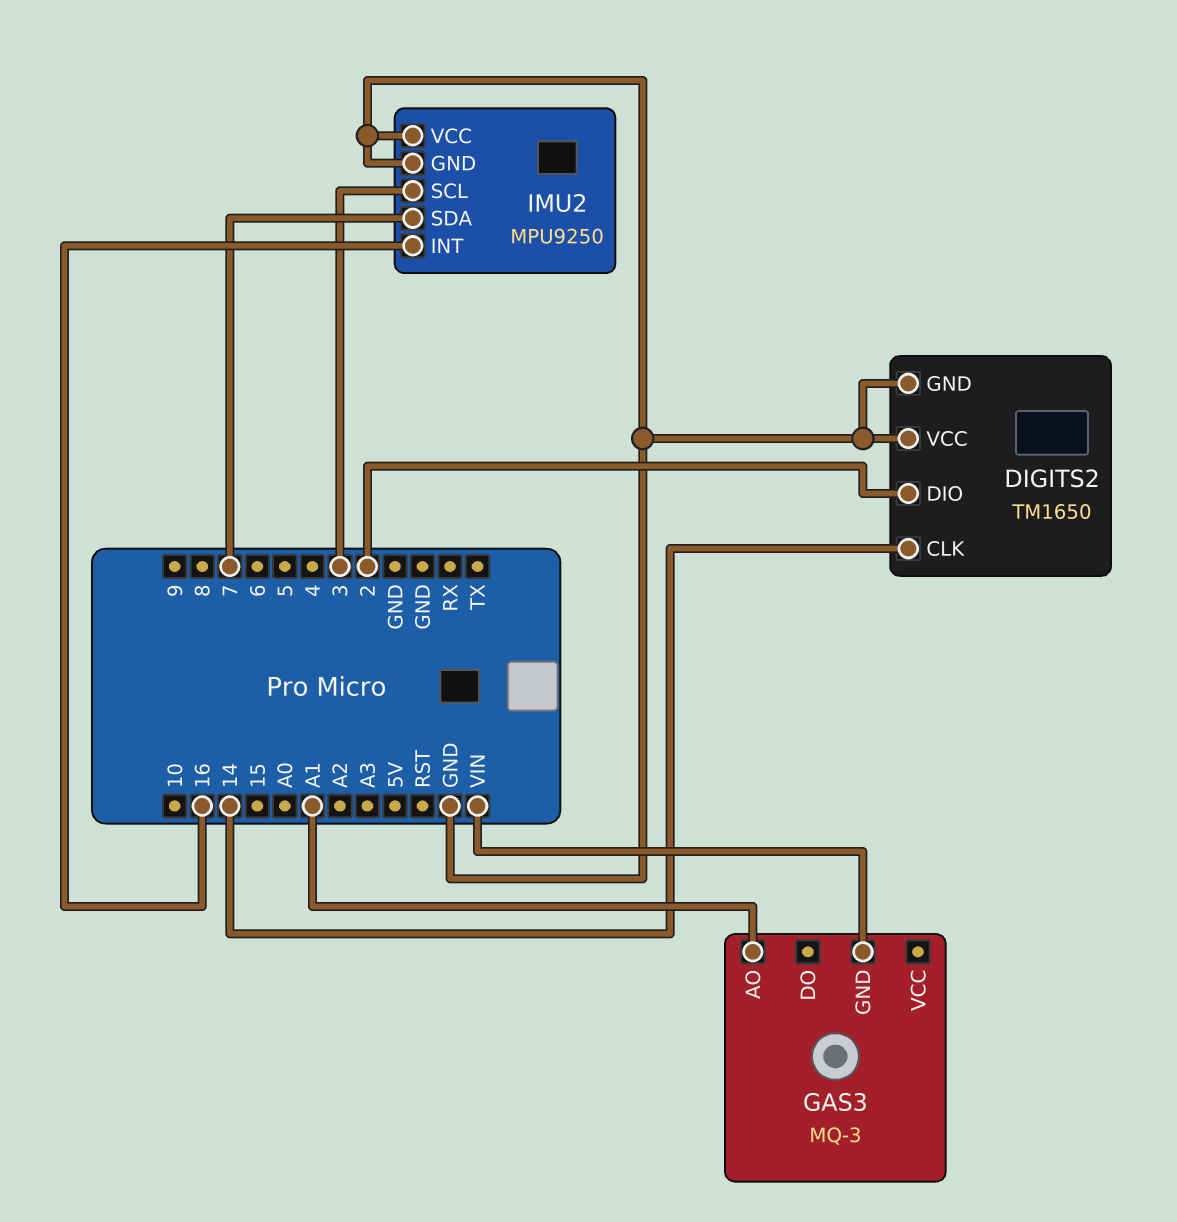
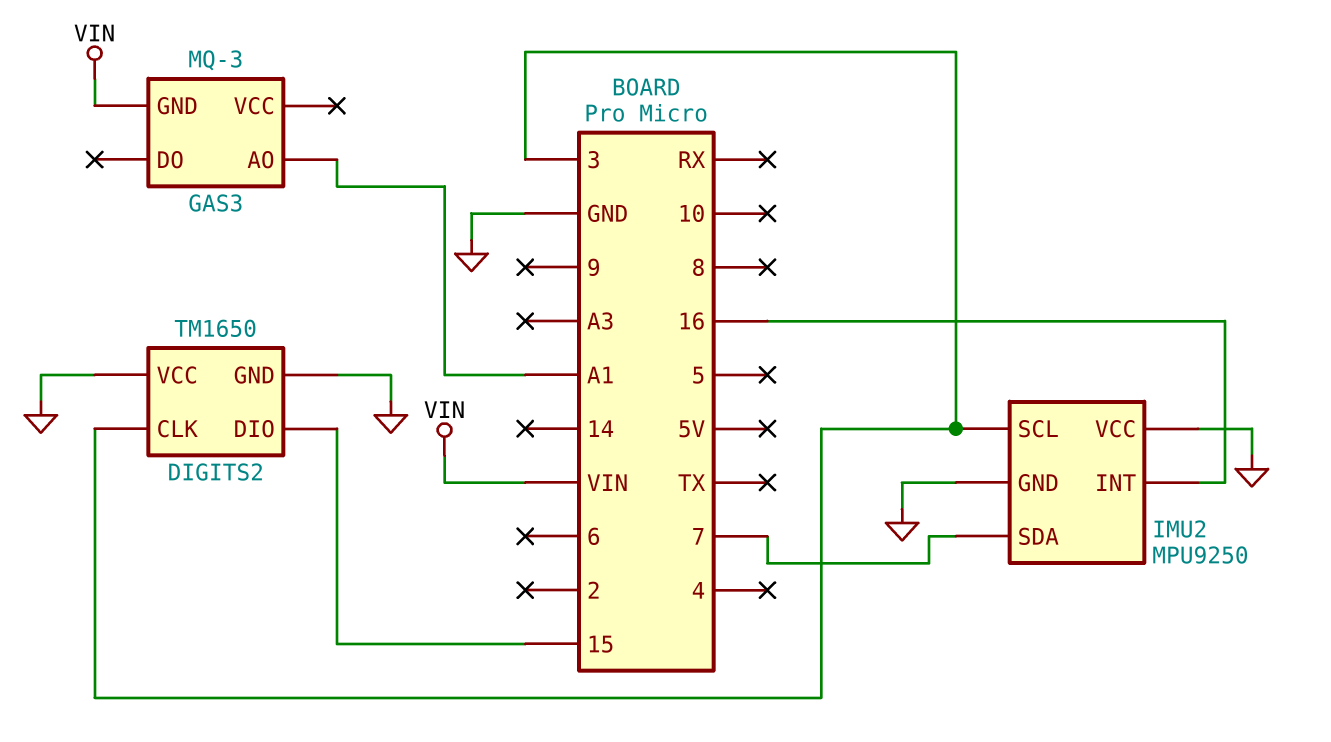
DIGITS2 pin CLK: 14 -> 3
DIGITS2 pin DIO: 2 -> 15

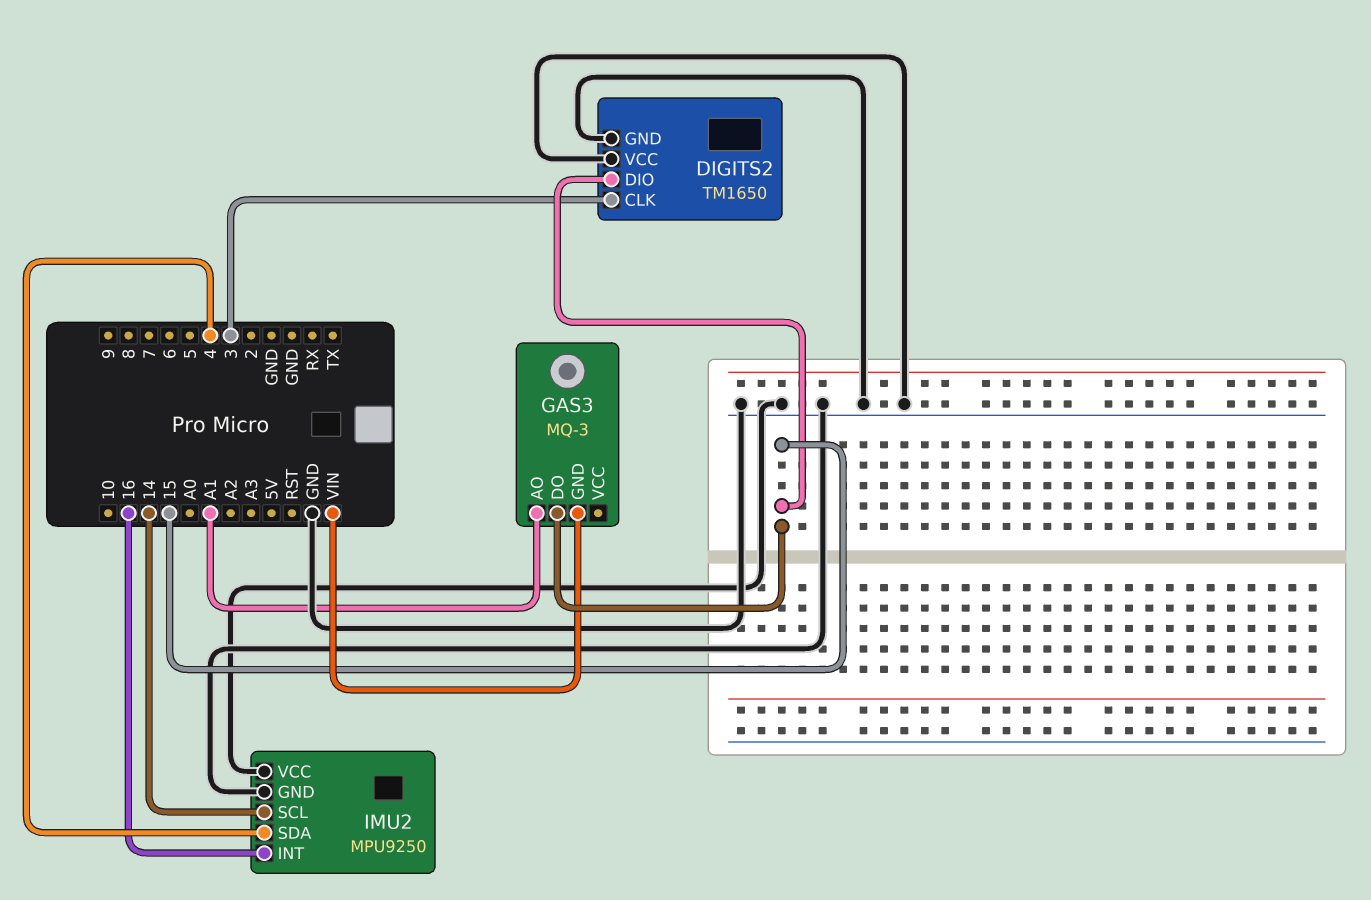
GAS3 pin DO: none -> 15
IMU2 pin SCL: 3 -> 14
IMU2 pin SDA: 7 -> 4

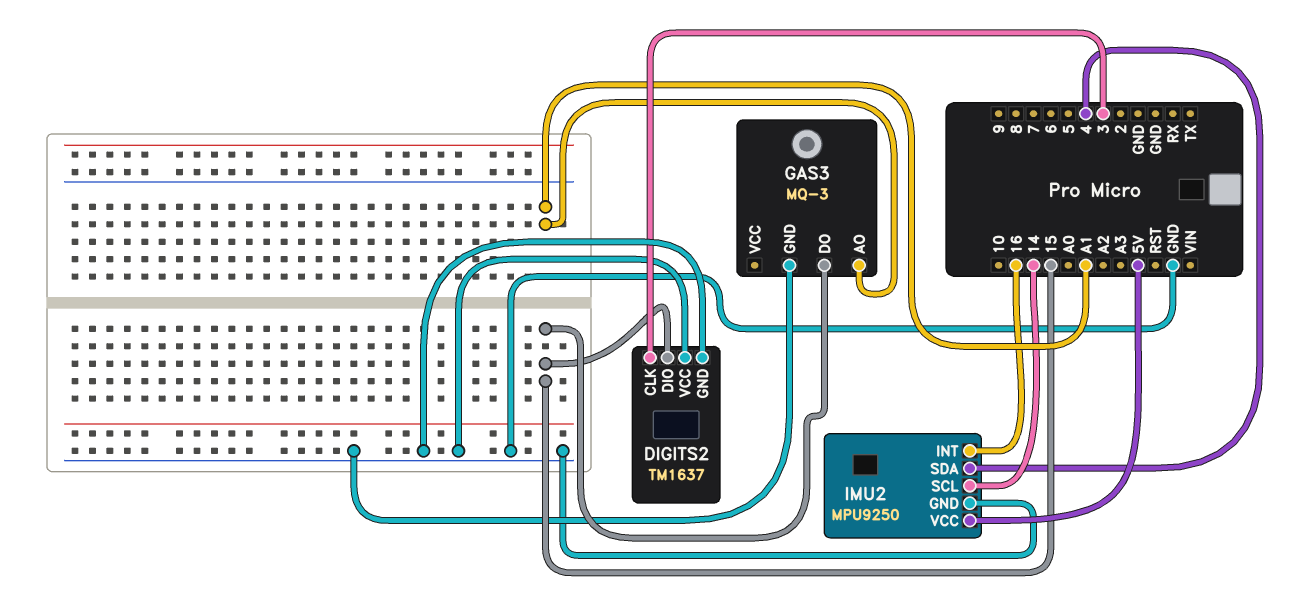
DIGITS2: TM1650 -> TM1637
GAS3 pin GND: VIN -> GND
IMU2 pin VCC: GND -> 5V

